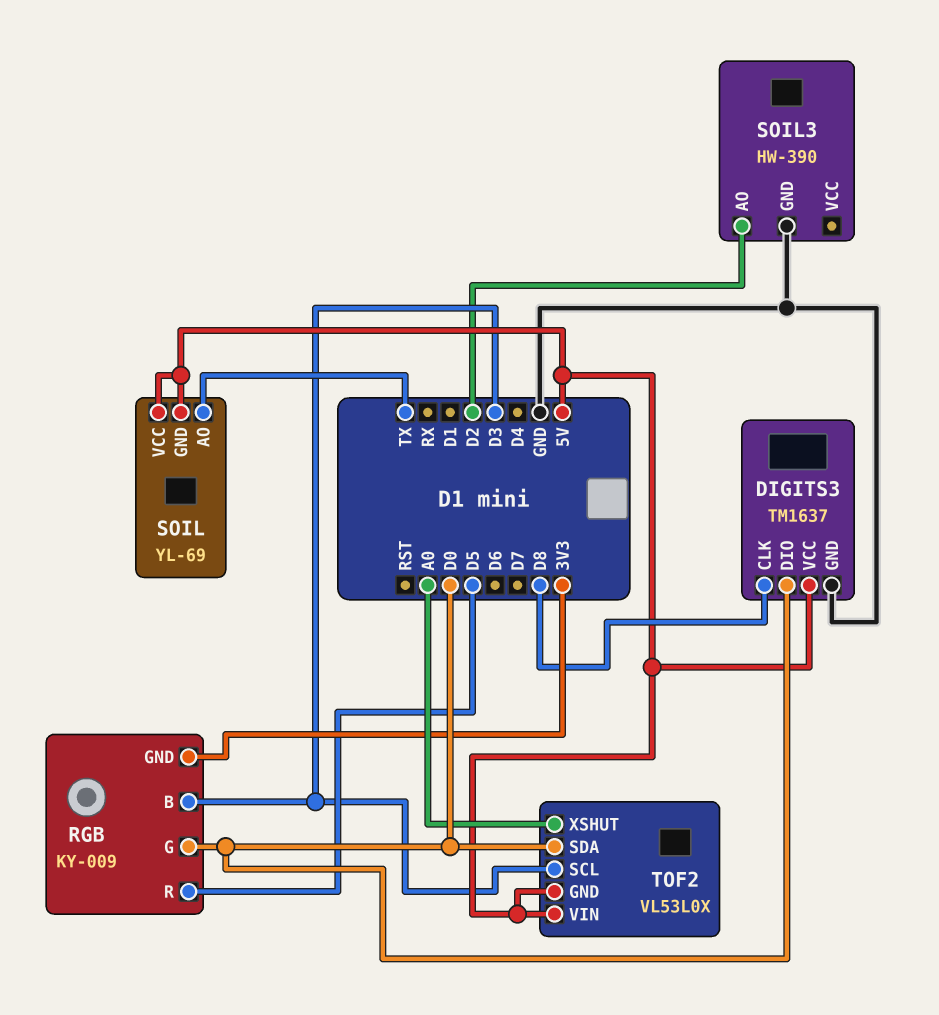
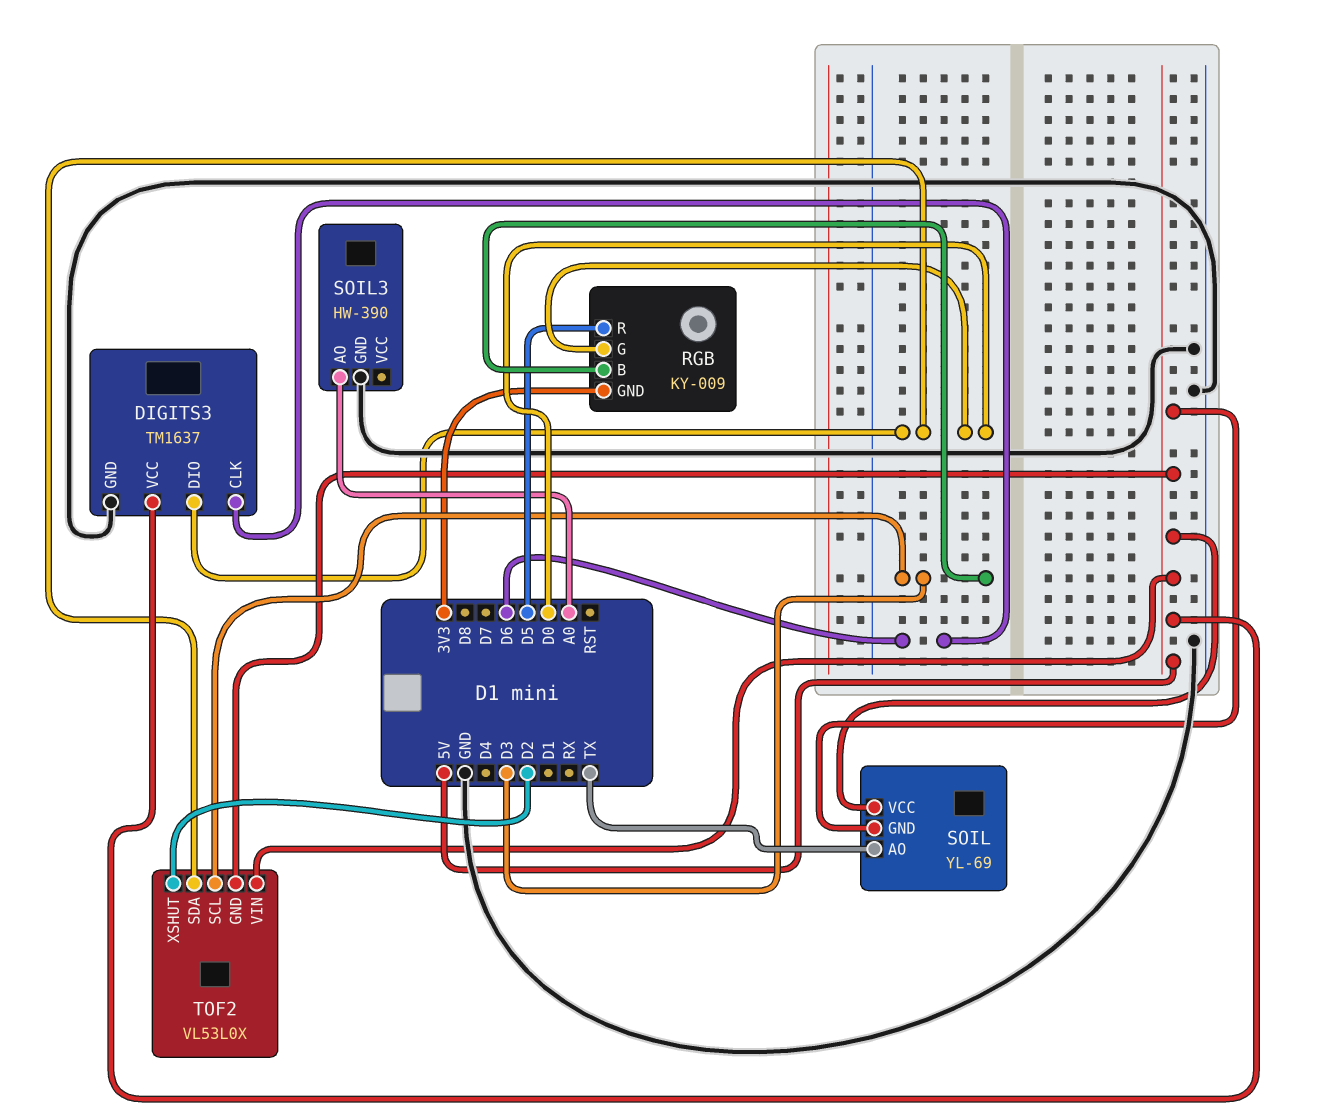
DIGITS3 pin CLK: D8 -> D6
SOIL3 pin AO: D2 -> A0
TOF2 pin XSHUT: A0 -> D2

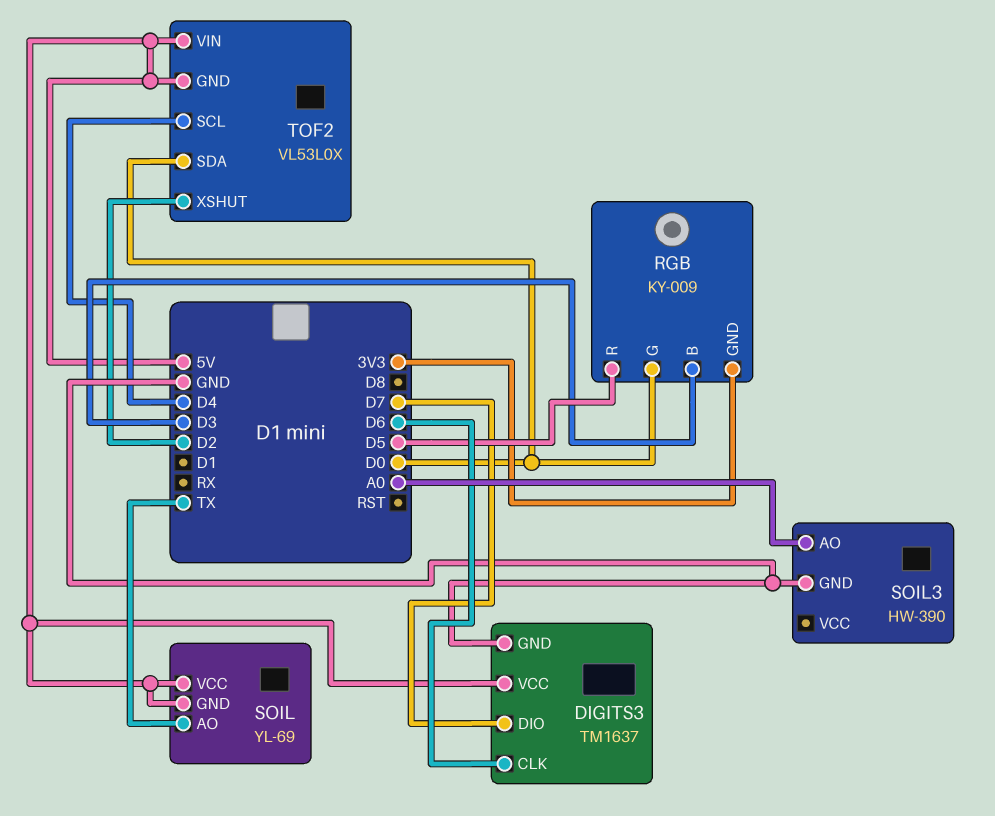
DIGITS3 pin DIO: D0 -> D7
TOF2 pin SCL: D3 -> D4

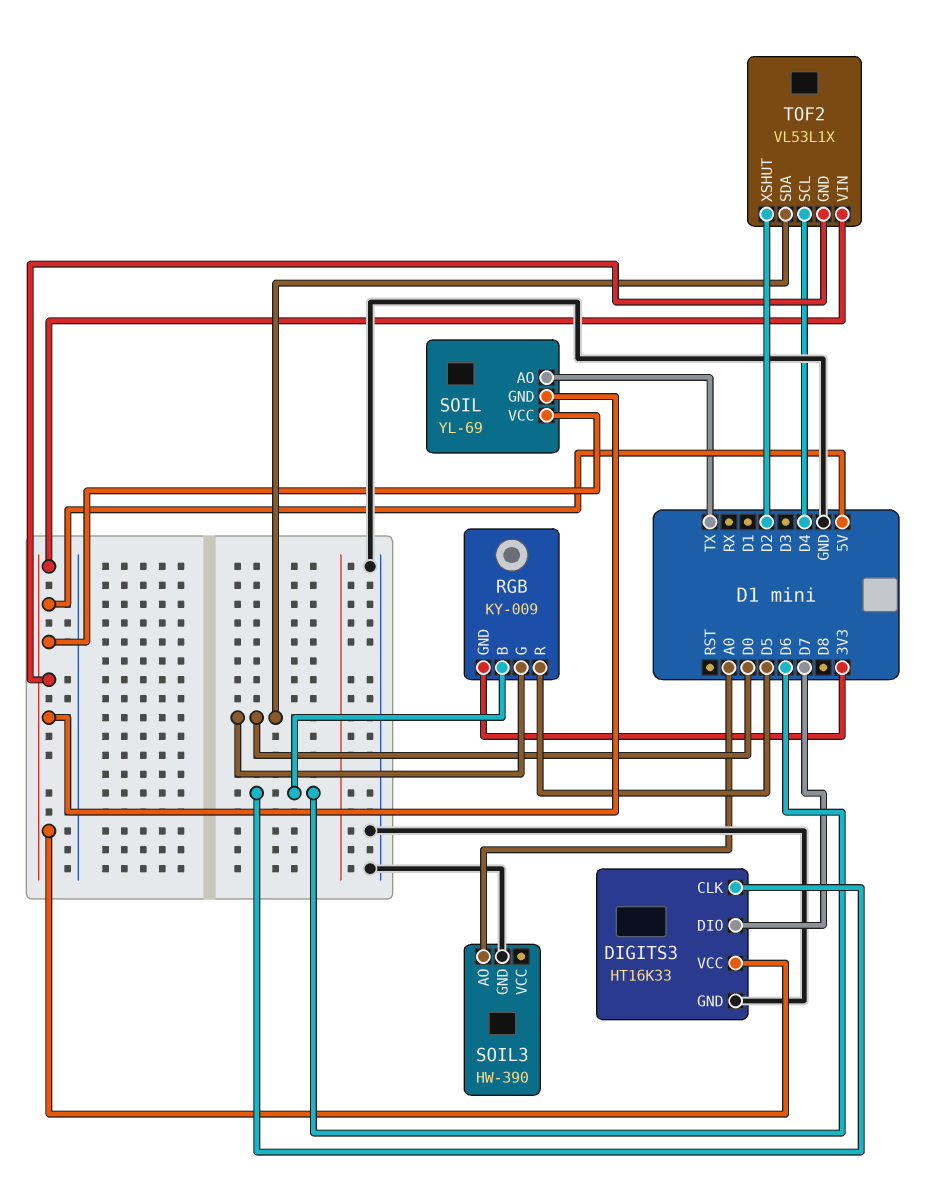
DIGITS3: TM1637 -> HT16K33
RGB pin B: D3 -> D6
TOF2: VL53L0X -> VL53L1X

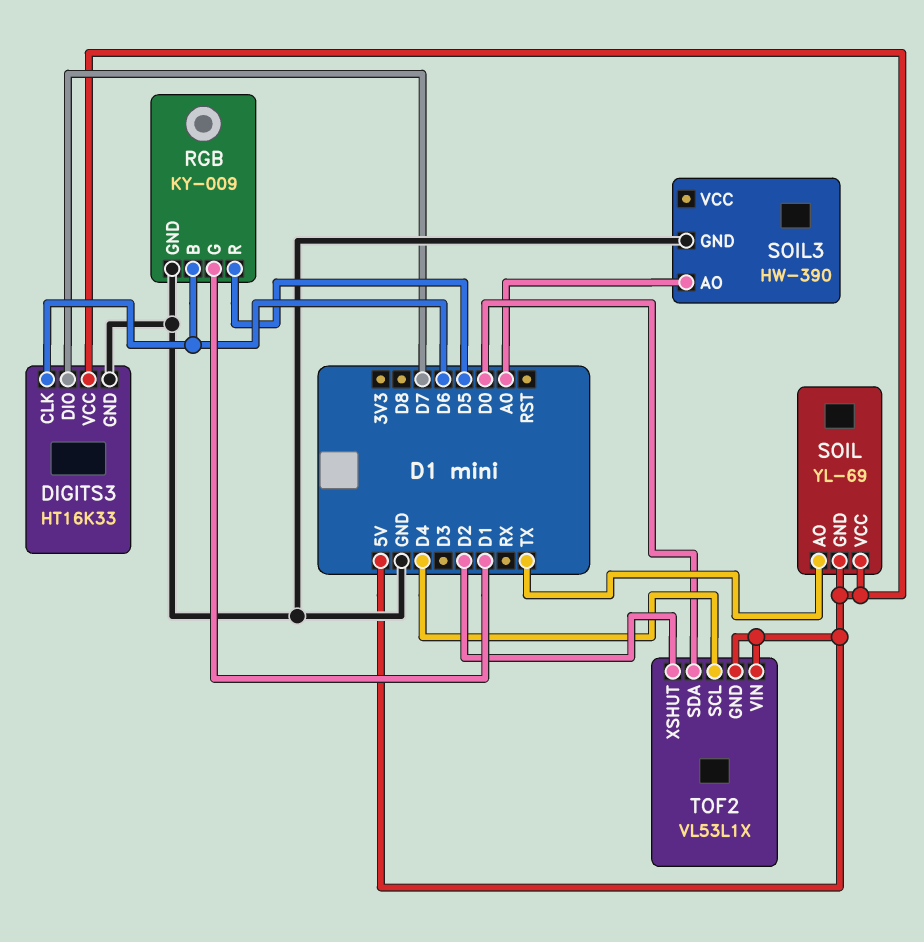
RGB pin G: D0 -> D1
RGB pin GND: 3V3 -> GND

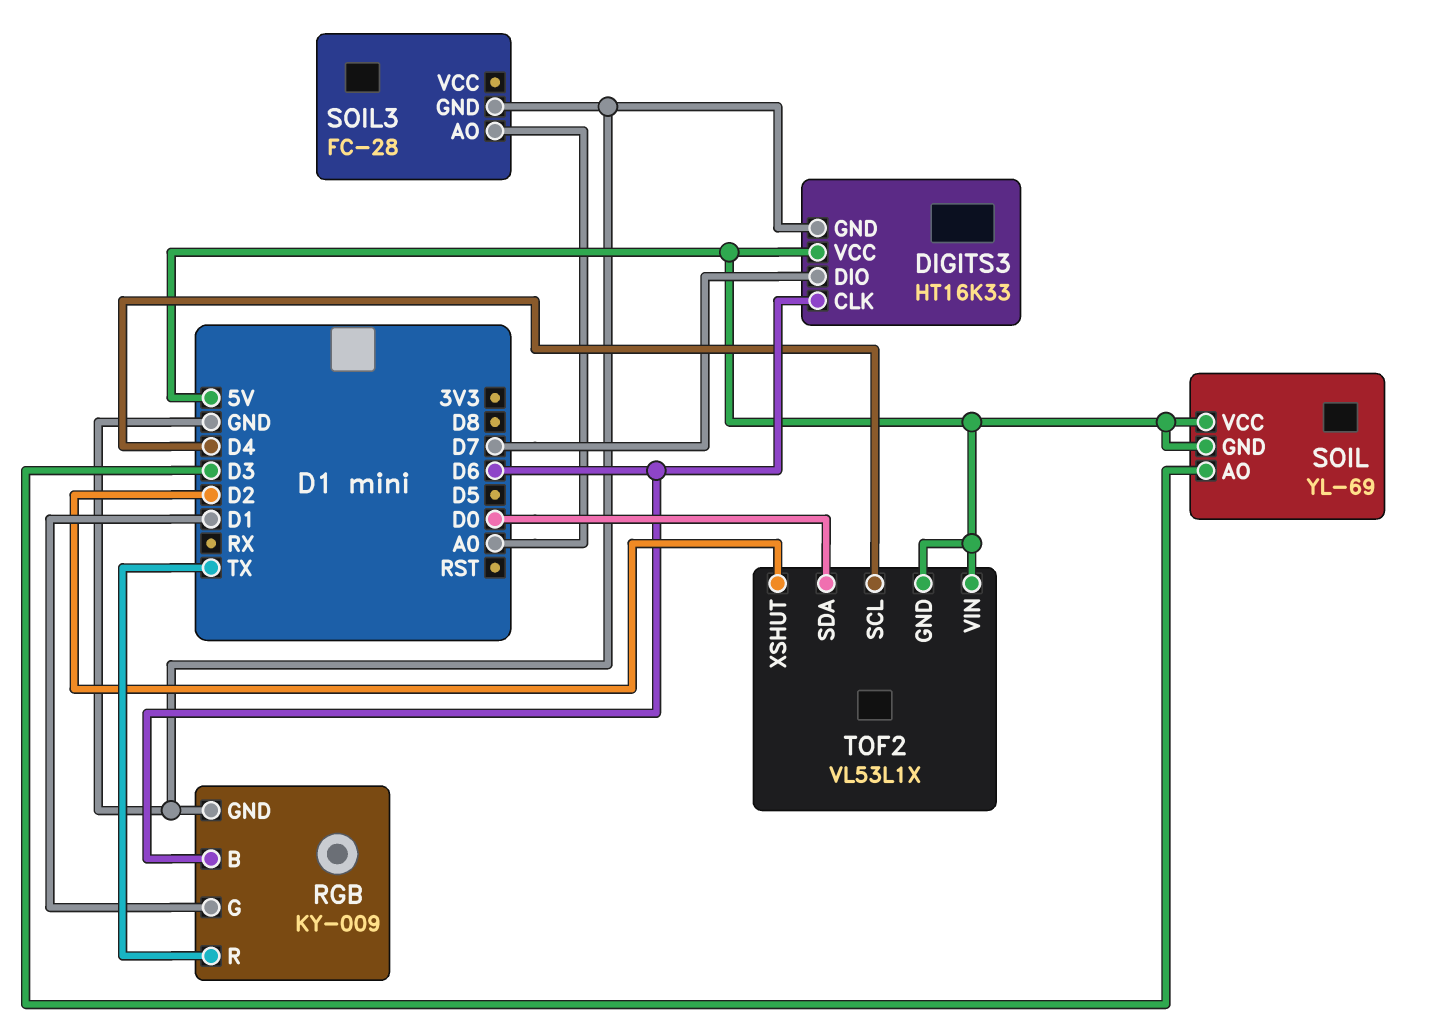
RGB pin R: D5 -> TX
SOIL pin AO: TX -> D3
SOIL3: HW-390 -> FC-28

